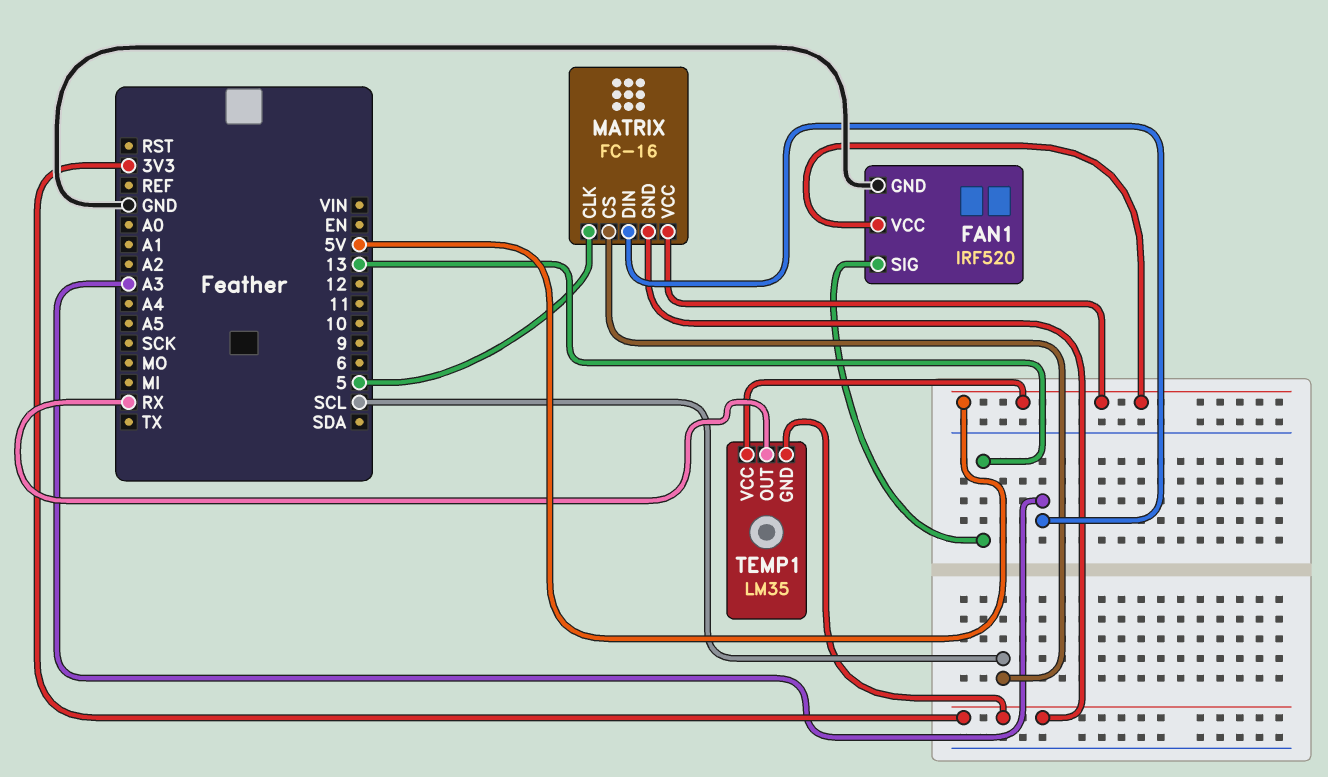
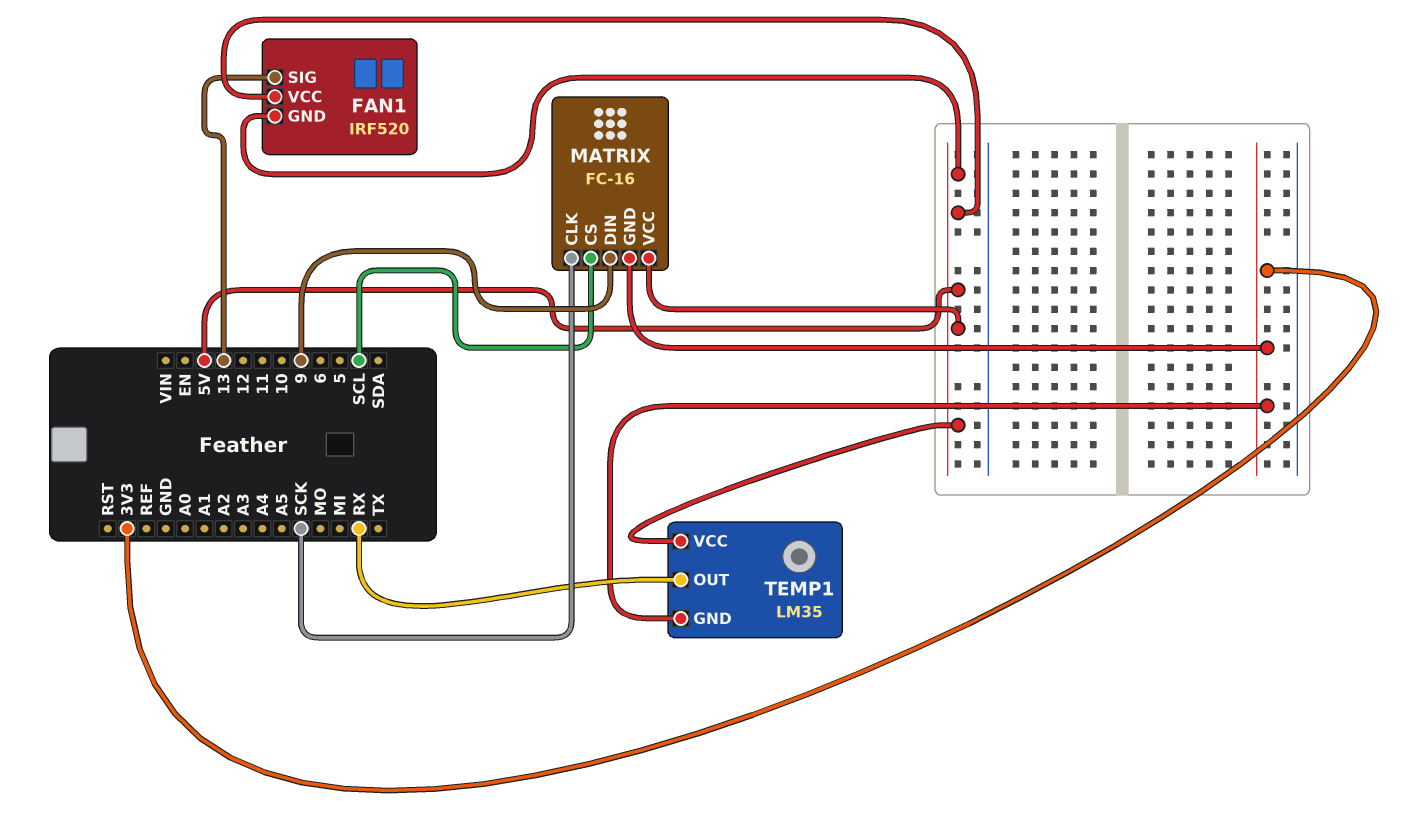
FAN1 pin GND: GND -> 5V
MATRIX pin CLK: 5 -> SCK
MATRIX pin DIN: A3 -> 9

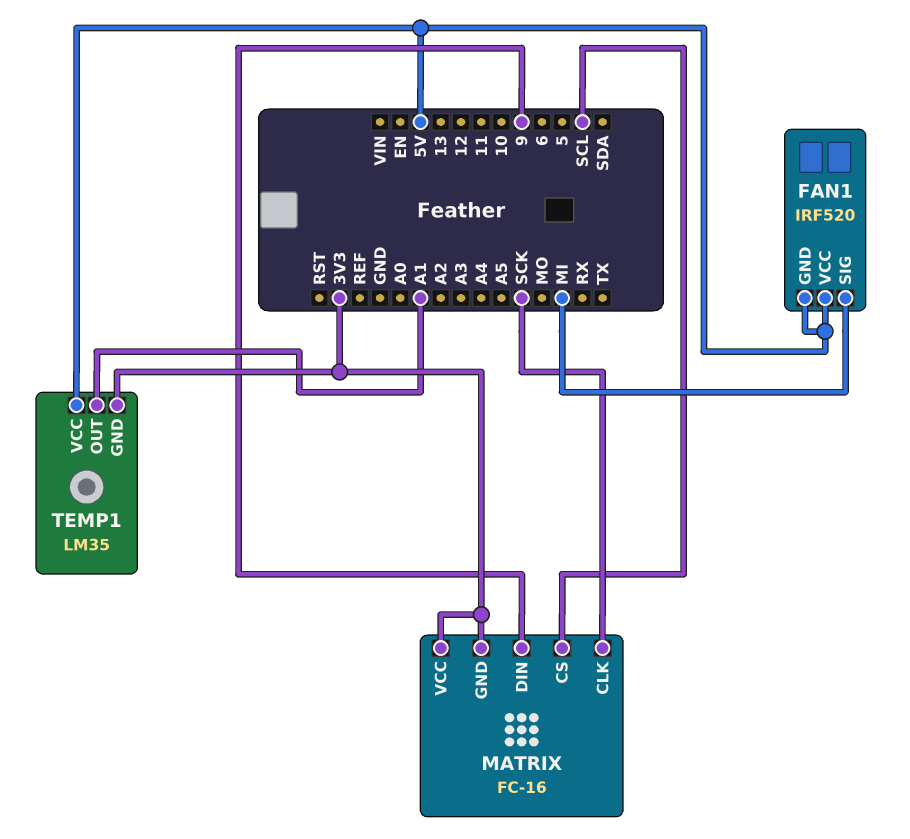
FAN1 pin SIG: 13 -> MI
MATRIX pin VCC: 5V -> 3V3
TEMP1 pin OUT: RX -> A1

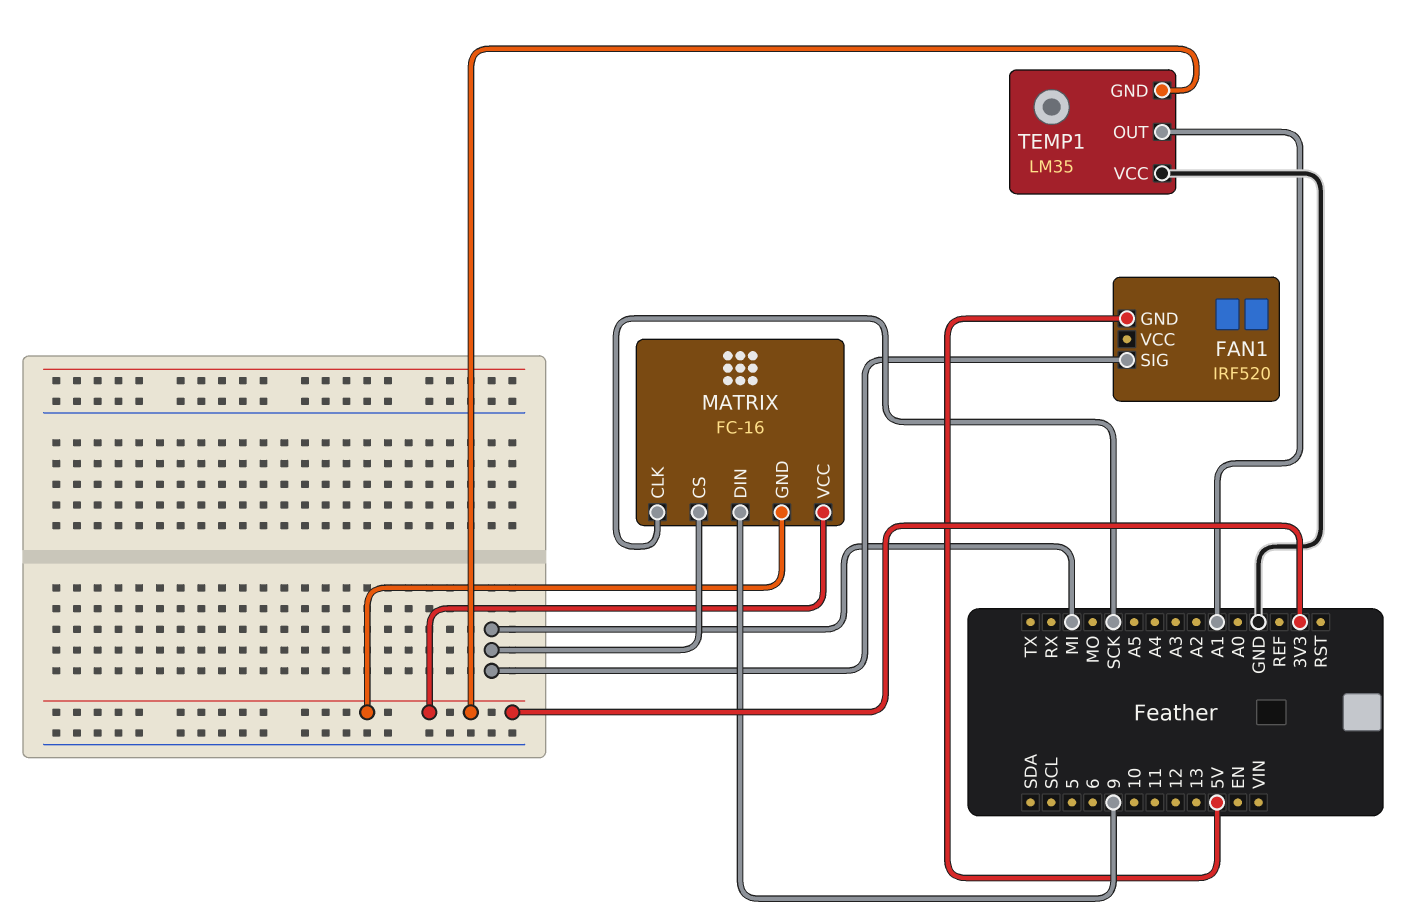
FAN1 pin VCC: 5V -> none
MATRIX pin CS: SCL -> MI
TEMP1 pin VCC: 5V -> GND

